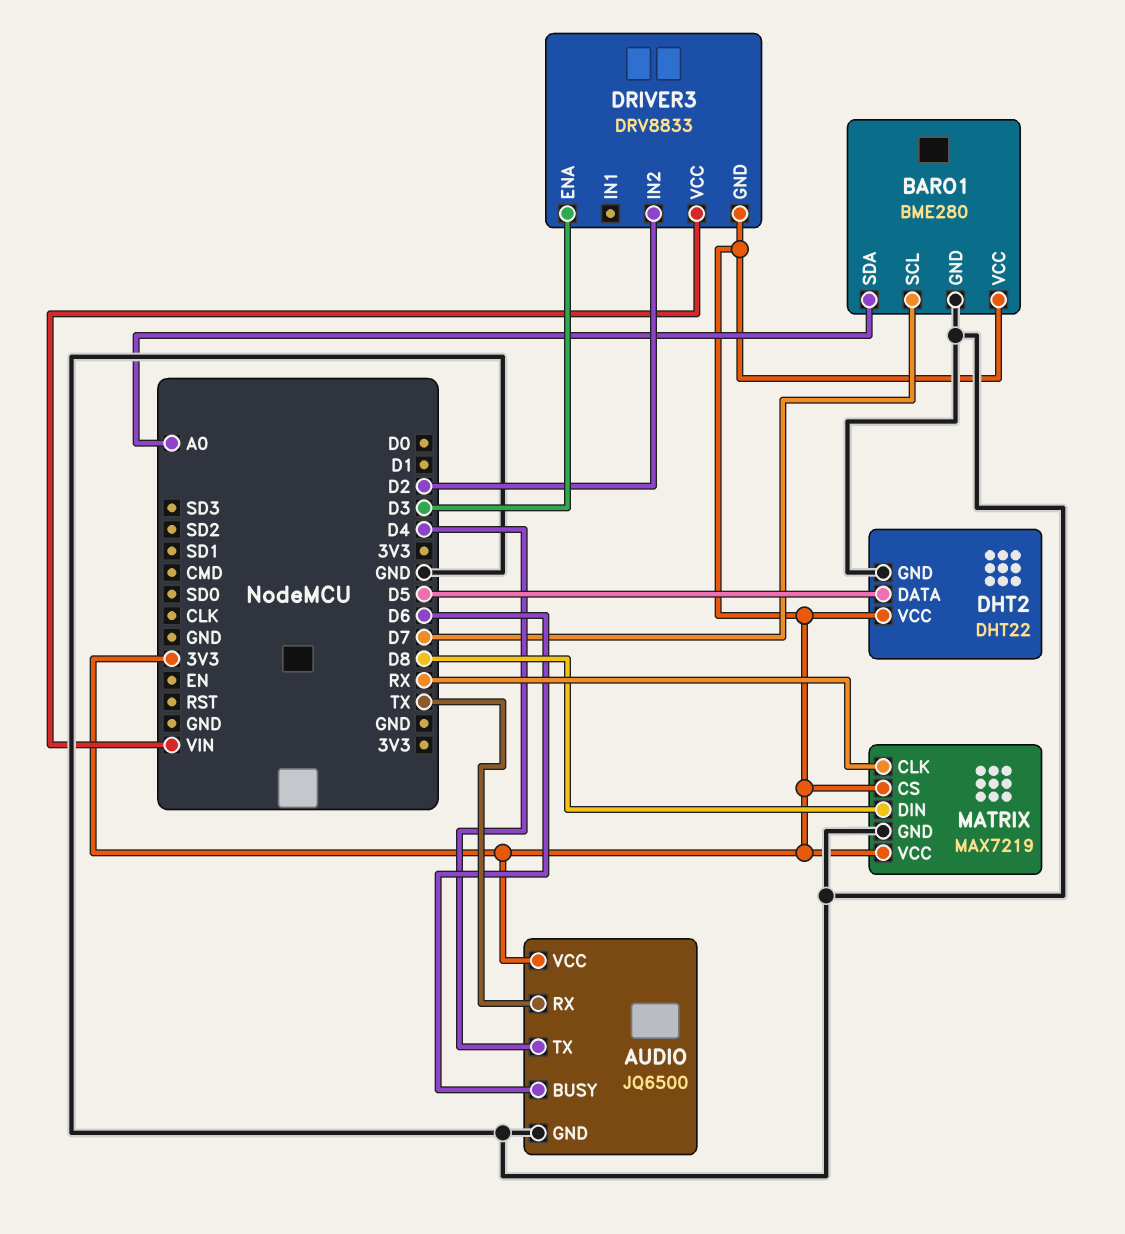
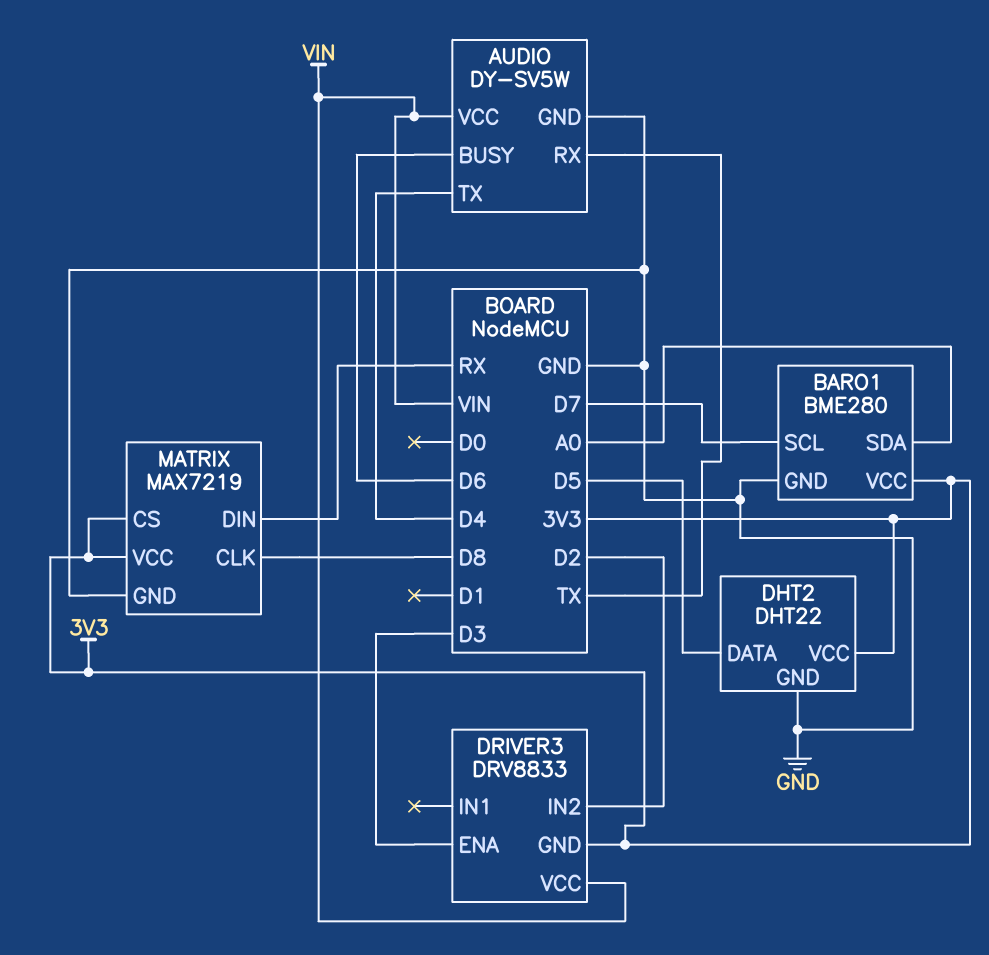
AUDIO: JQ6500 -> DY-SV5W
AUDIO pin VCC: 3V3 -> VIN
MATRIX pin CLK: RX -> D8
MATRIX pin DIN: D8 -> RX

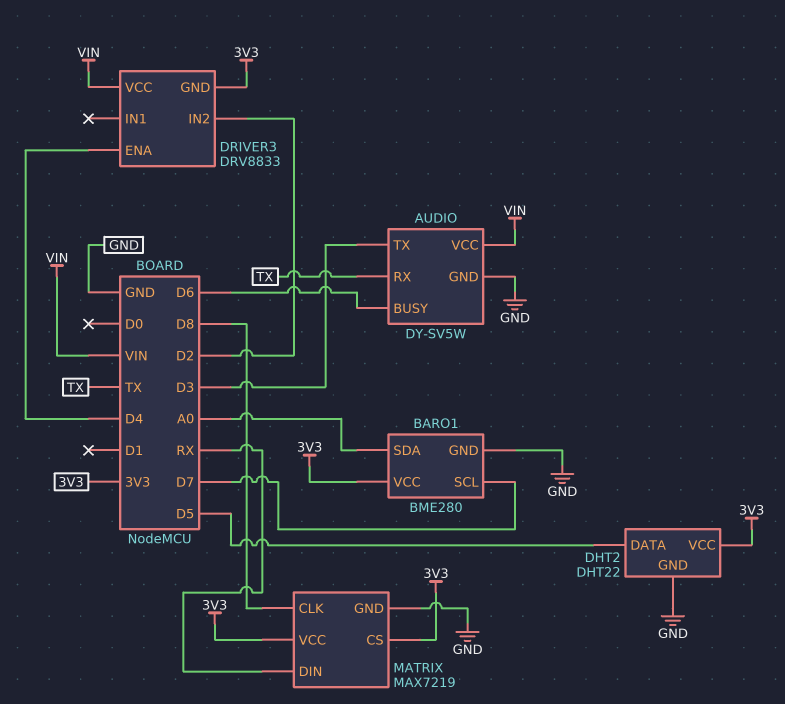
AUDIO pin TX: D4 -> D3
DRIVER3 pin ENA: D3 -> D4

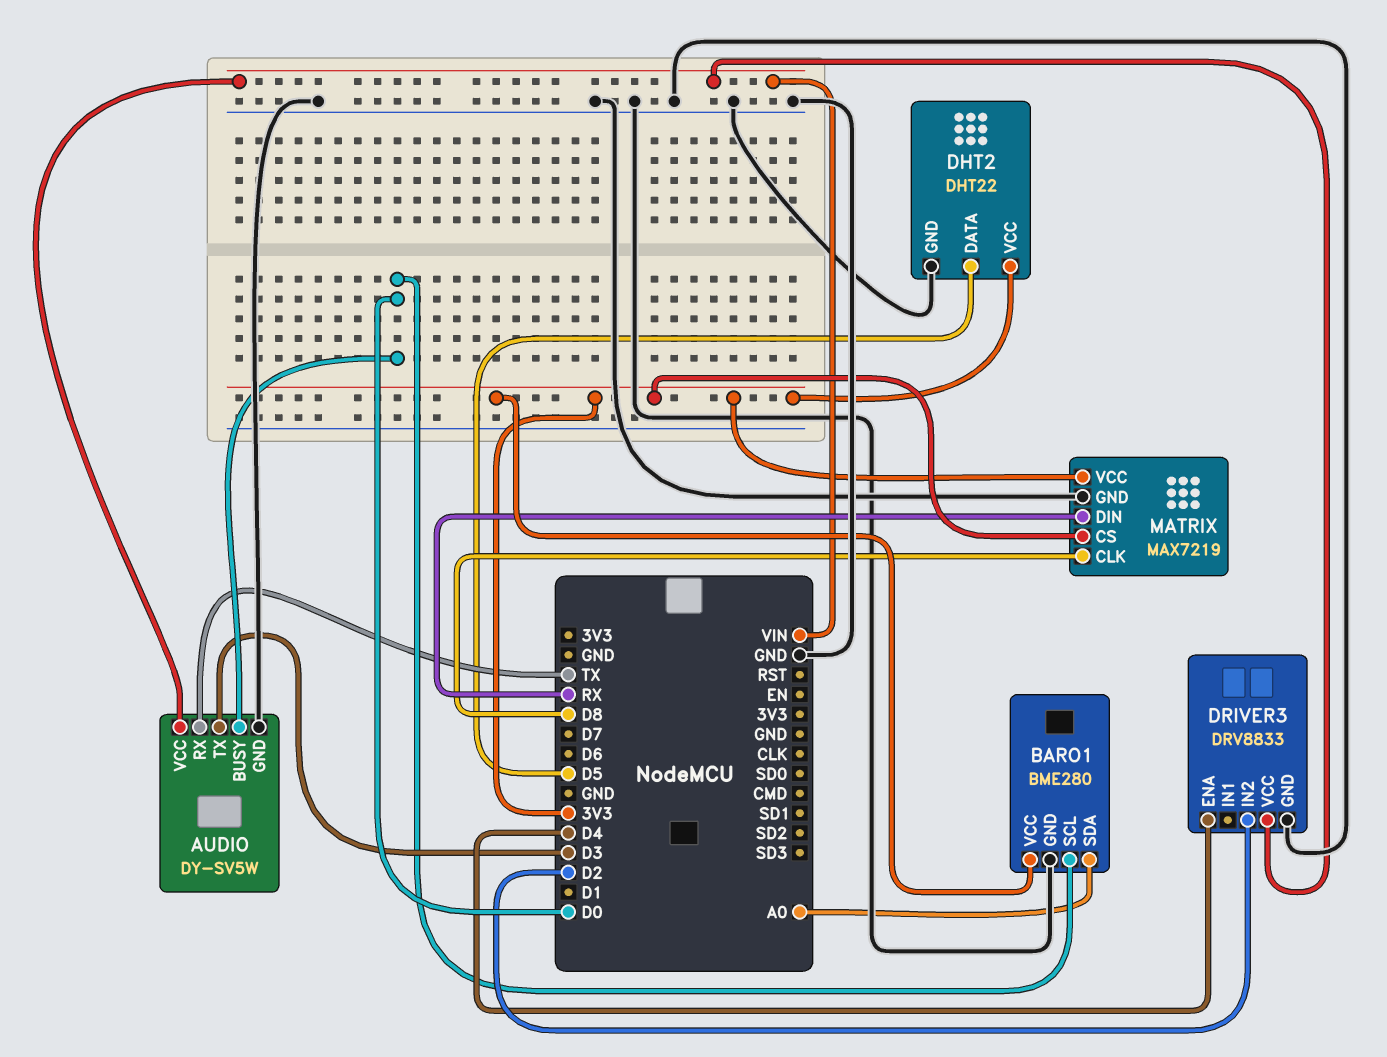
AUDIO pin BUSY: D6 -> D0
BARO1 pin SCL: D7 -> D0
DRIVER3 pin GND: 3V3 -> GND

